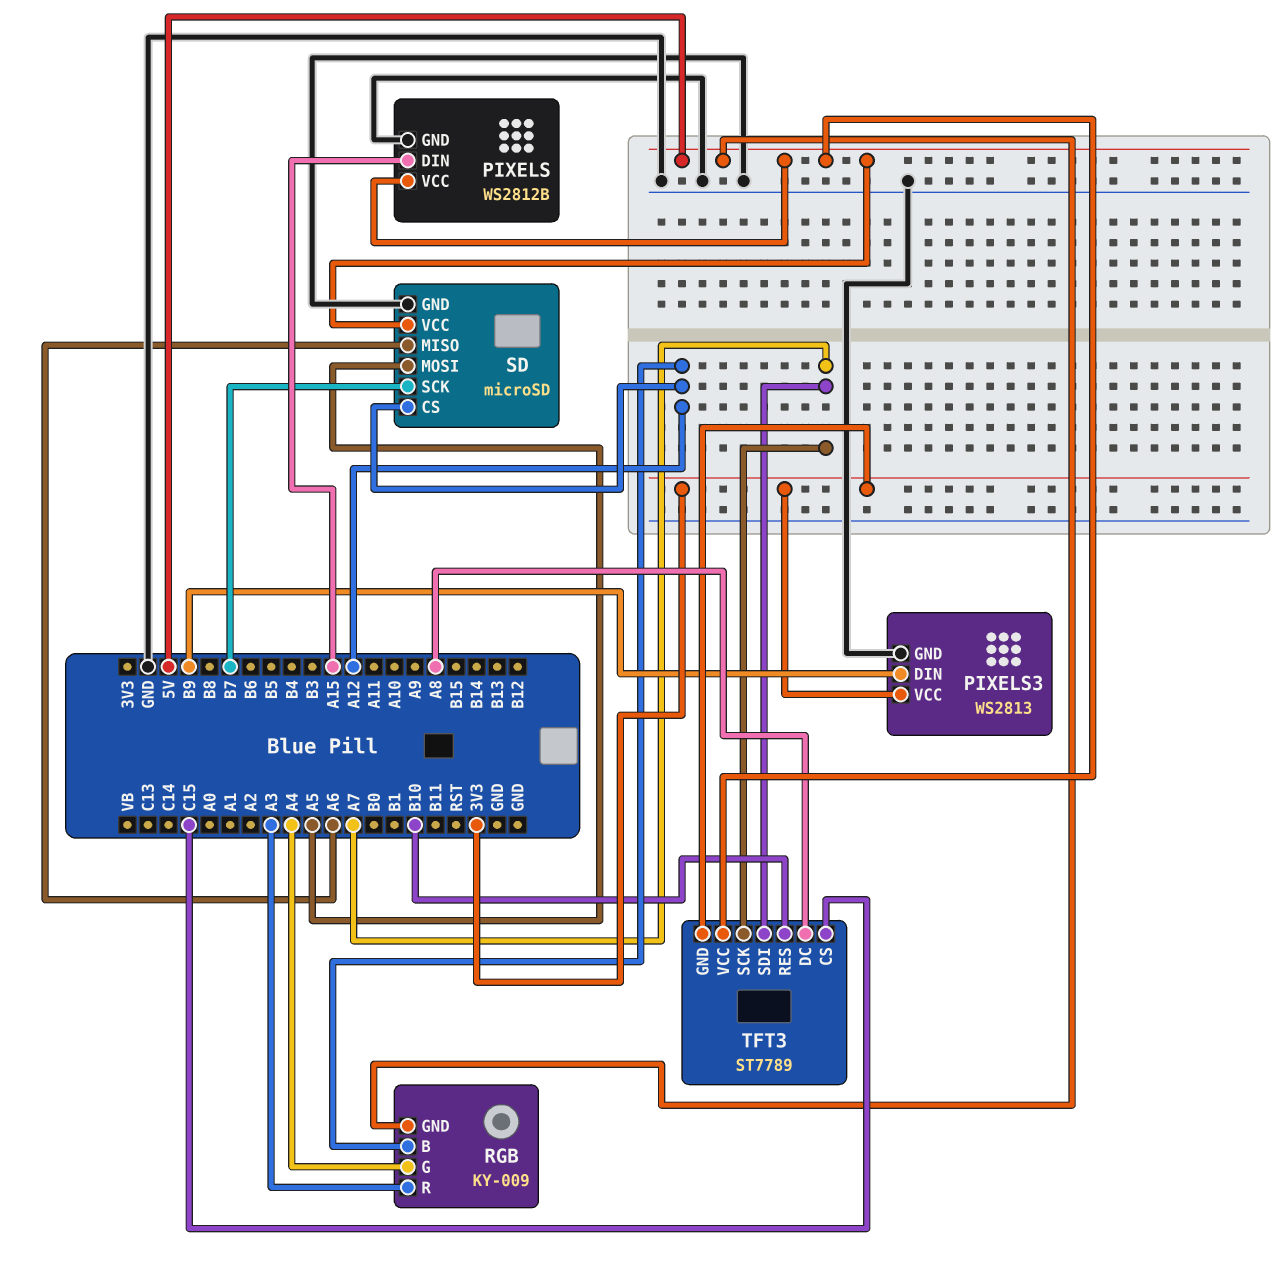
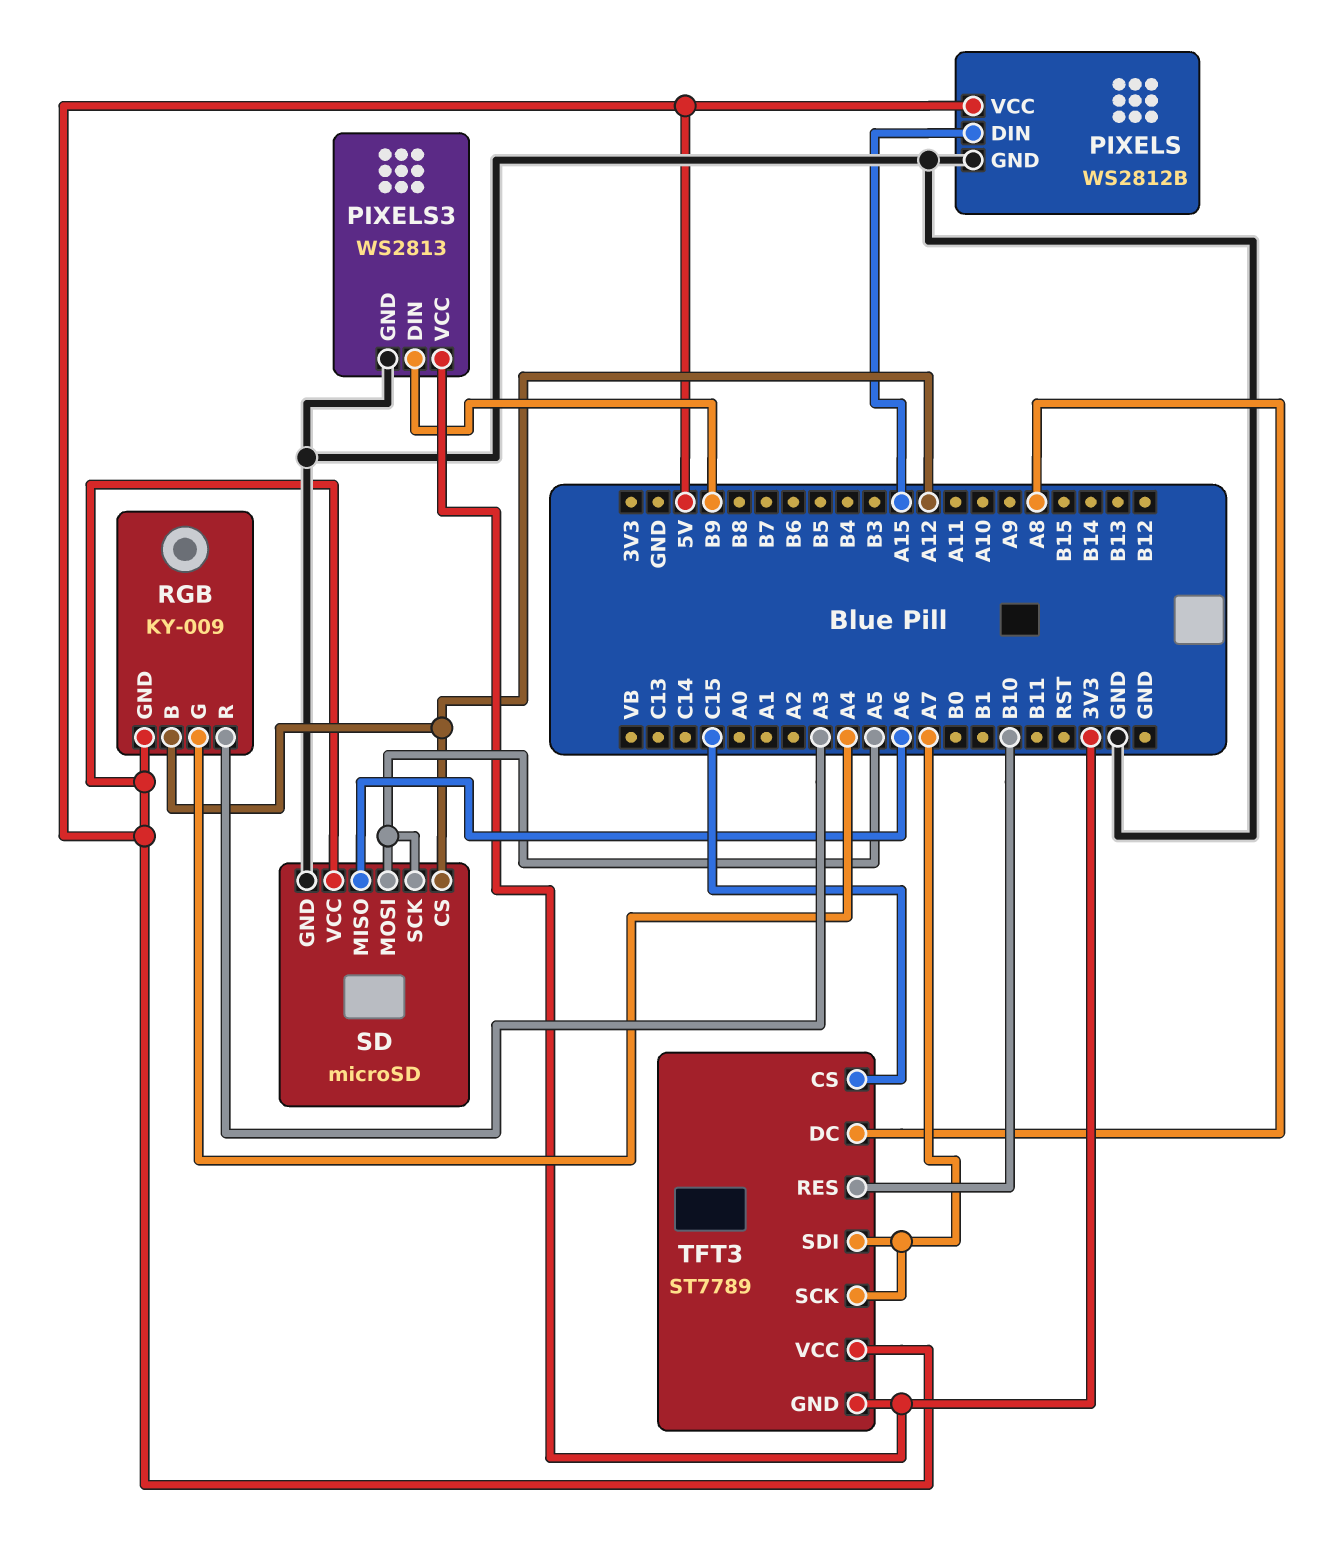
SD pin SCK: B7 -> A5

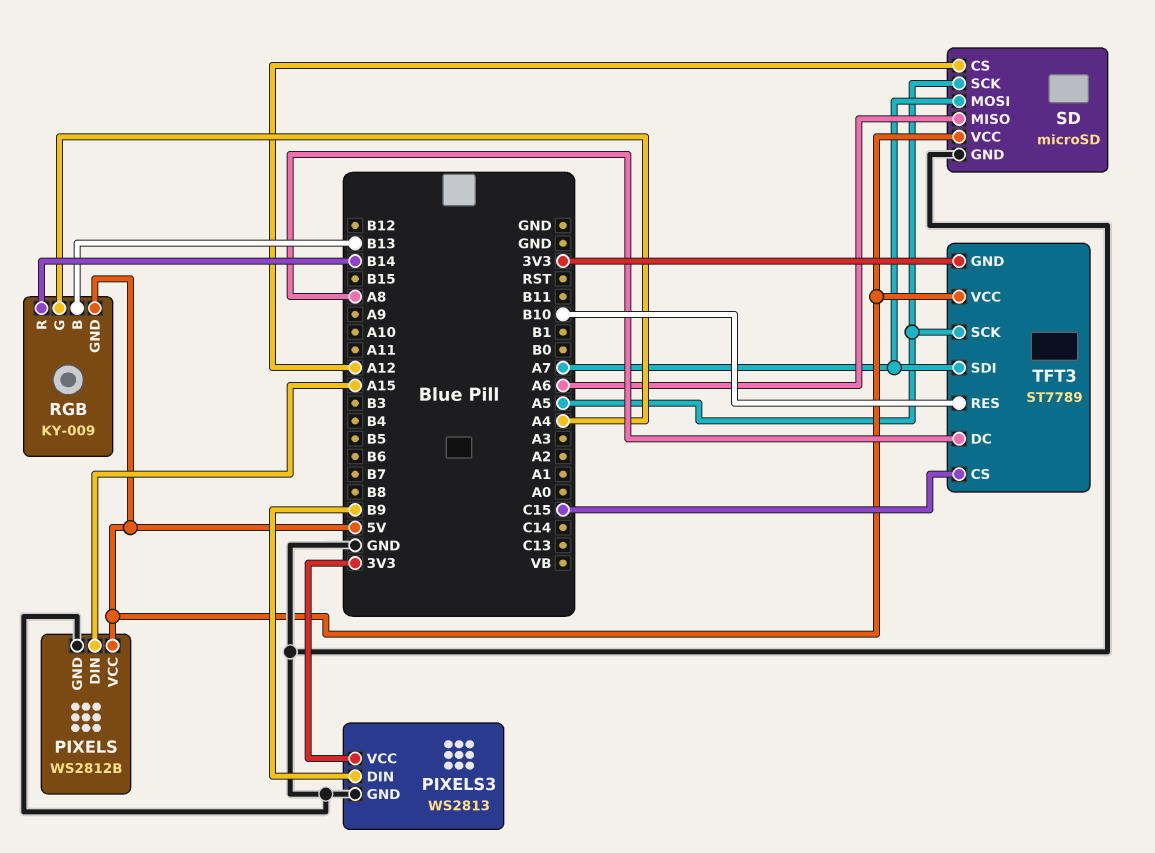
RGB pin B: A12 -> B13
RGB pin R: A3 -> B14
SD pin MOSI: A5 -> A7
TFT3 pin SCK: A7 -> A5

